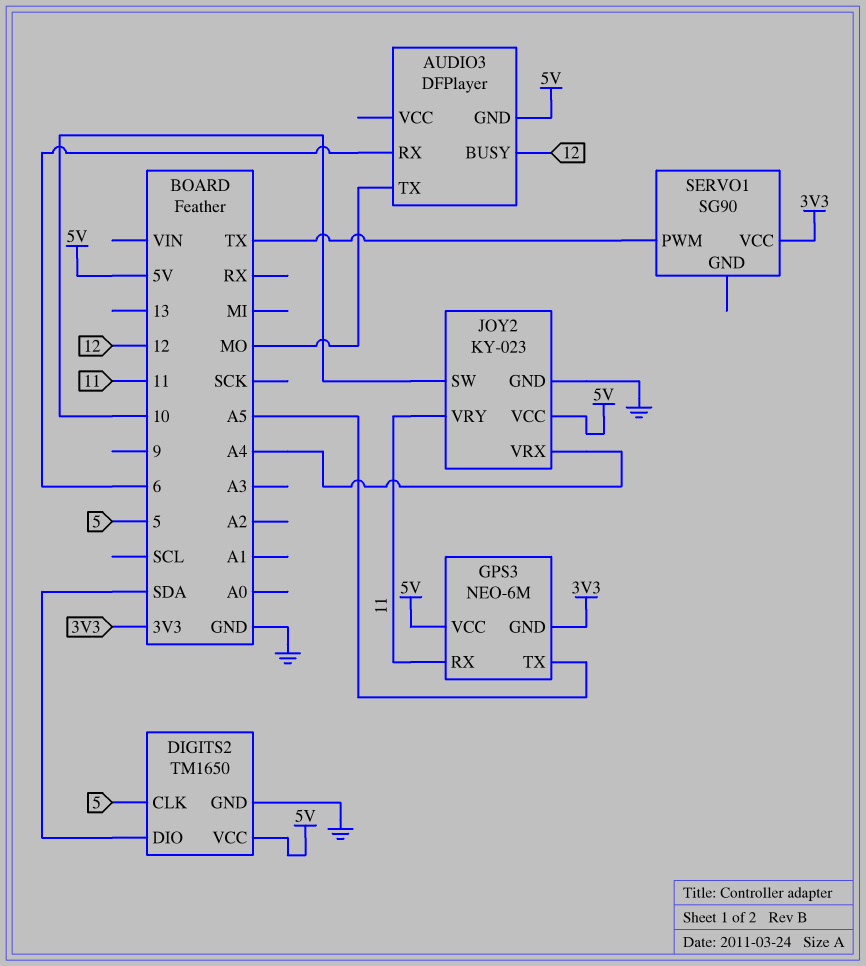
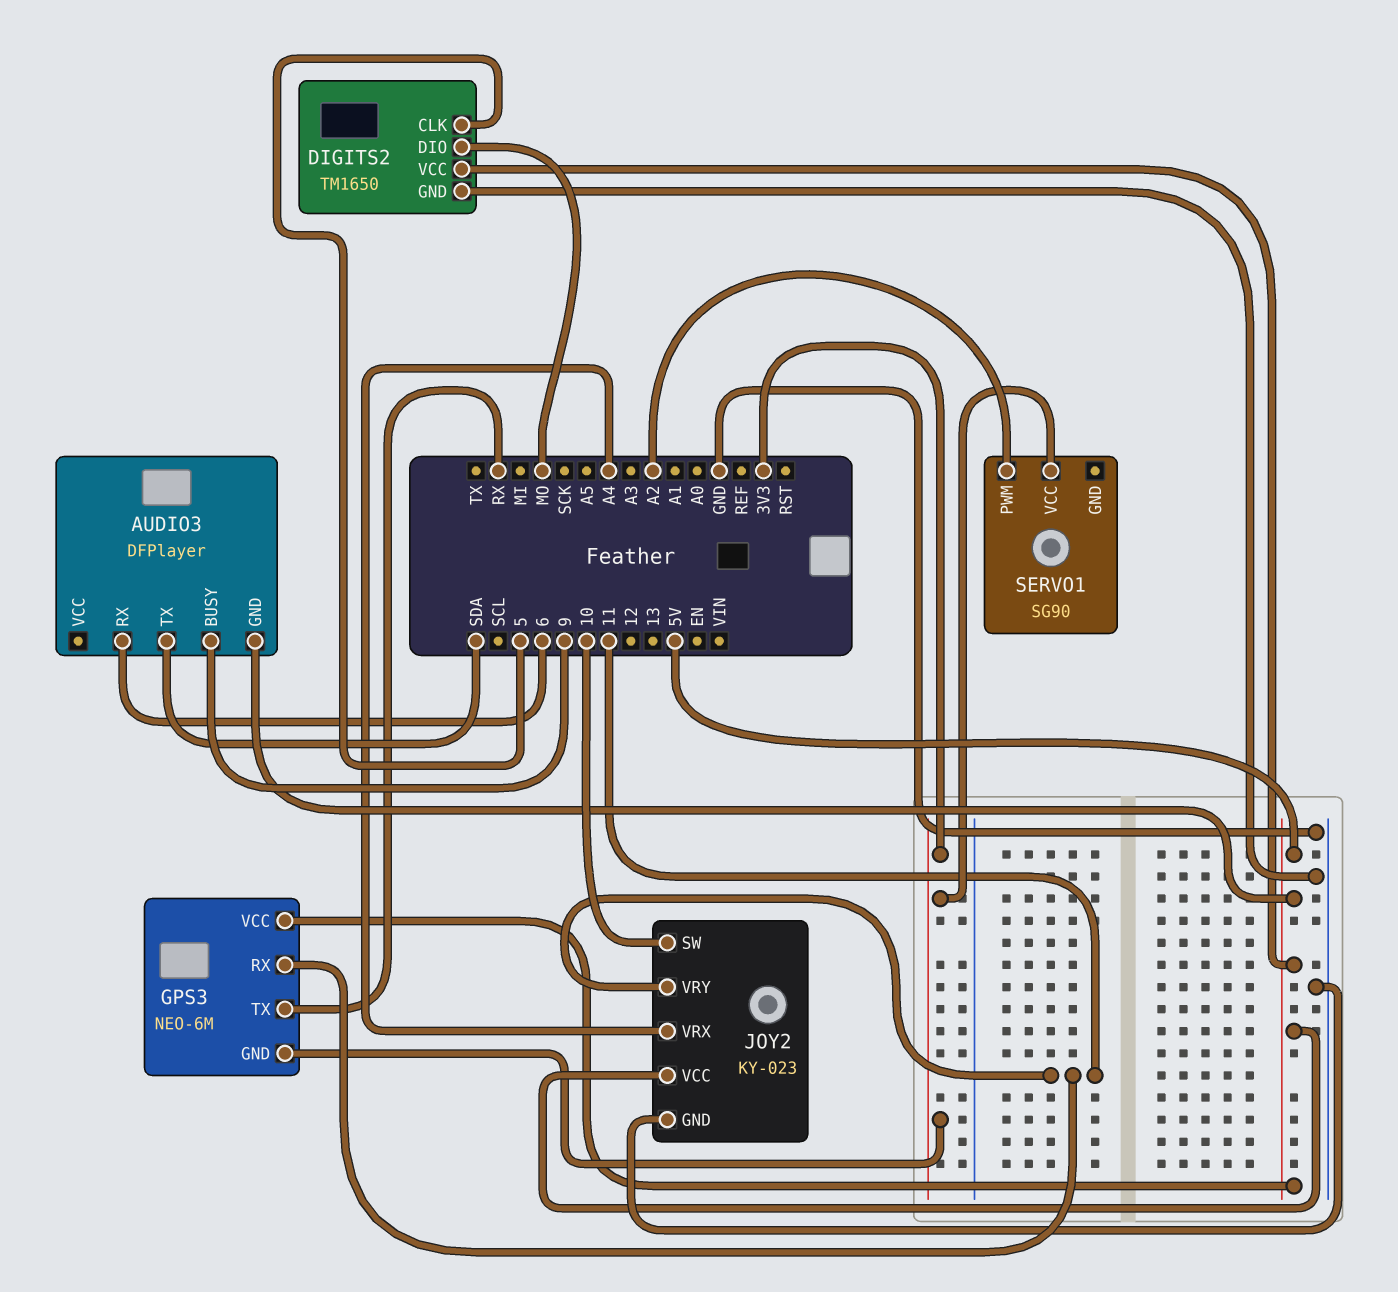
AUDIO3 pin BUSY: 12 -> 9
AUDIO3 pin TX: MO -> SDA
DIGITS2 pin DIO: SDA -> MO
GPS3 pin TX: A5 -> RX
SERVO1 pin PWM: TX -> A2

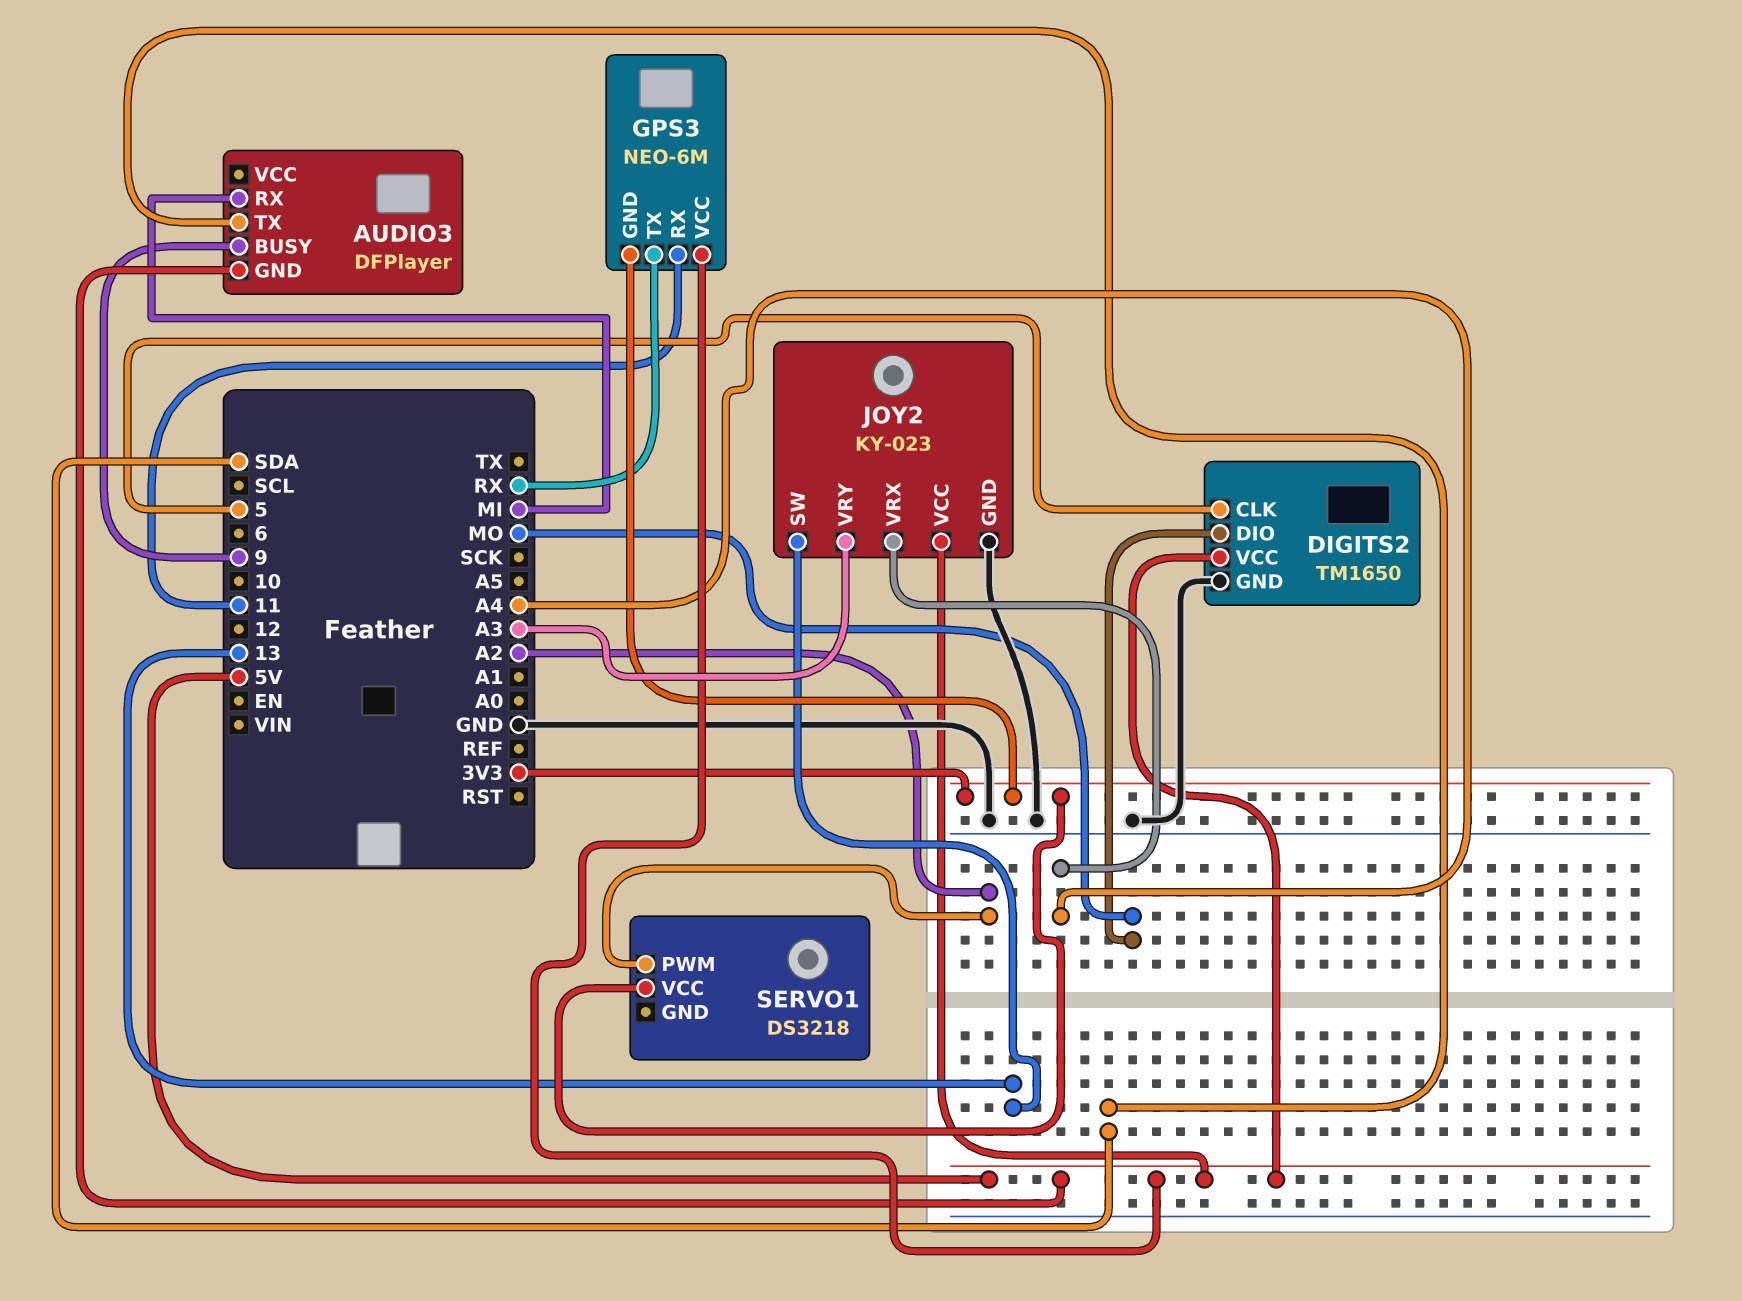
AUDIO3 pin RX: 6 -> MI
JOY2 pin SW: 10 -> 13
JOY2 pin VRY: 11 -> A3
SERVO1: SG90 -> DS3218

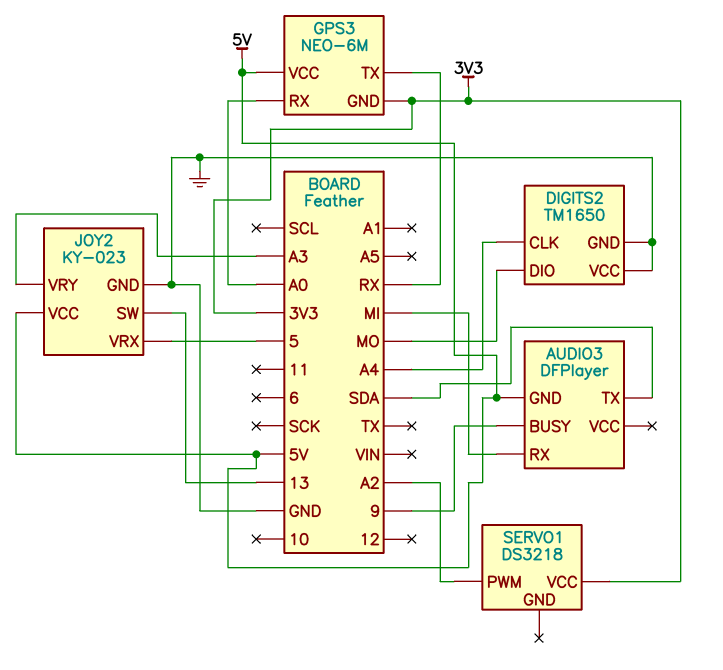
DIGITS2 pin CLK: 5 -> A4
DIGITS2 pin VCC: 5V -> GND
GPS3 pin RX: 11 -> A0
JOY2 pin VRX: A4 -> 5

